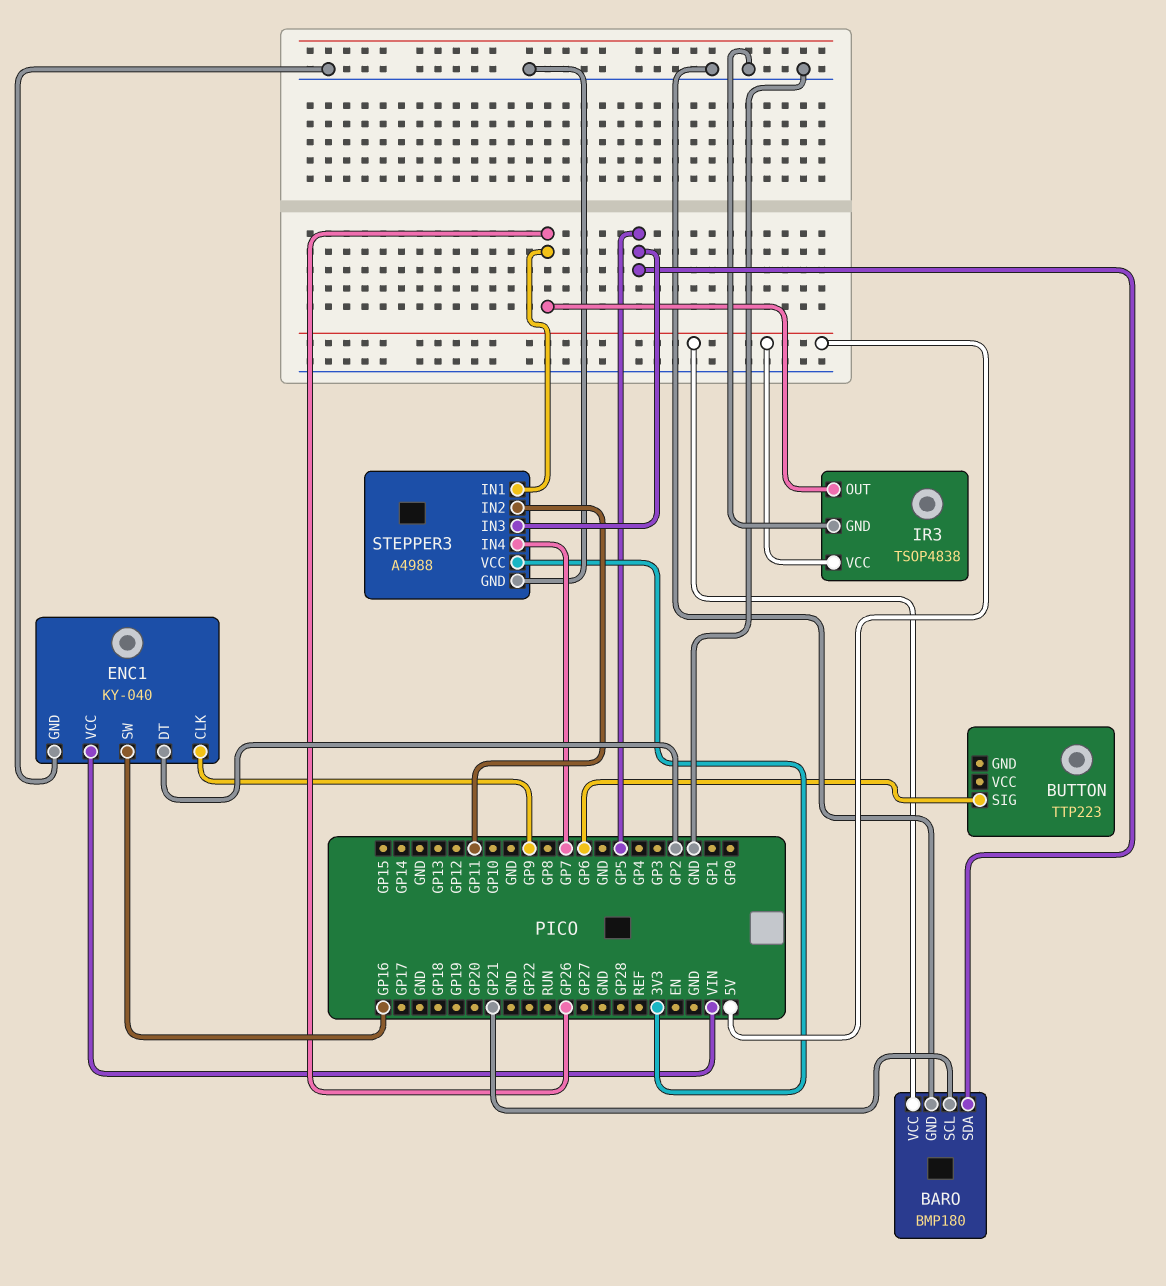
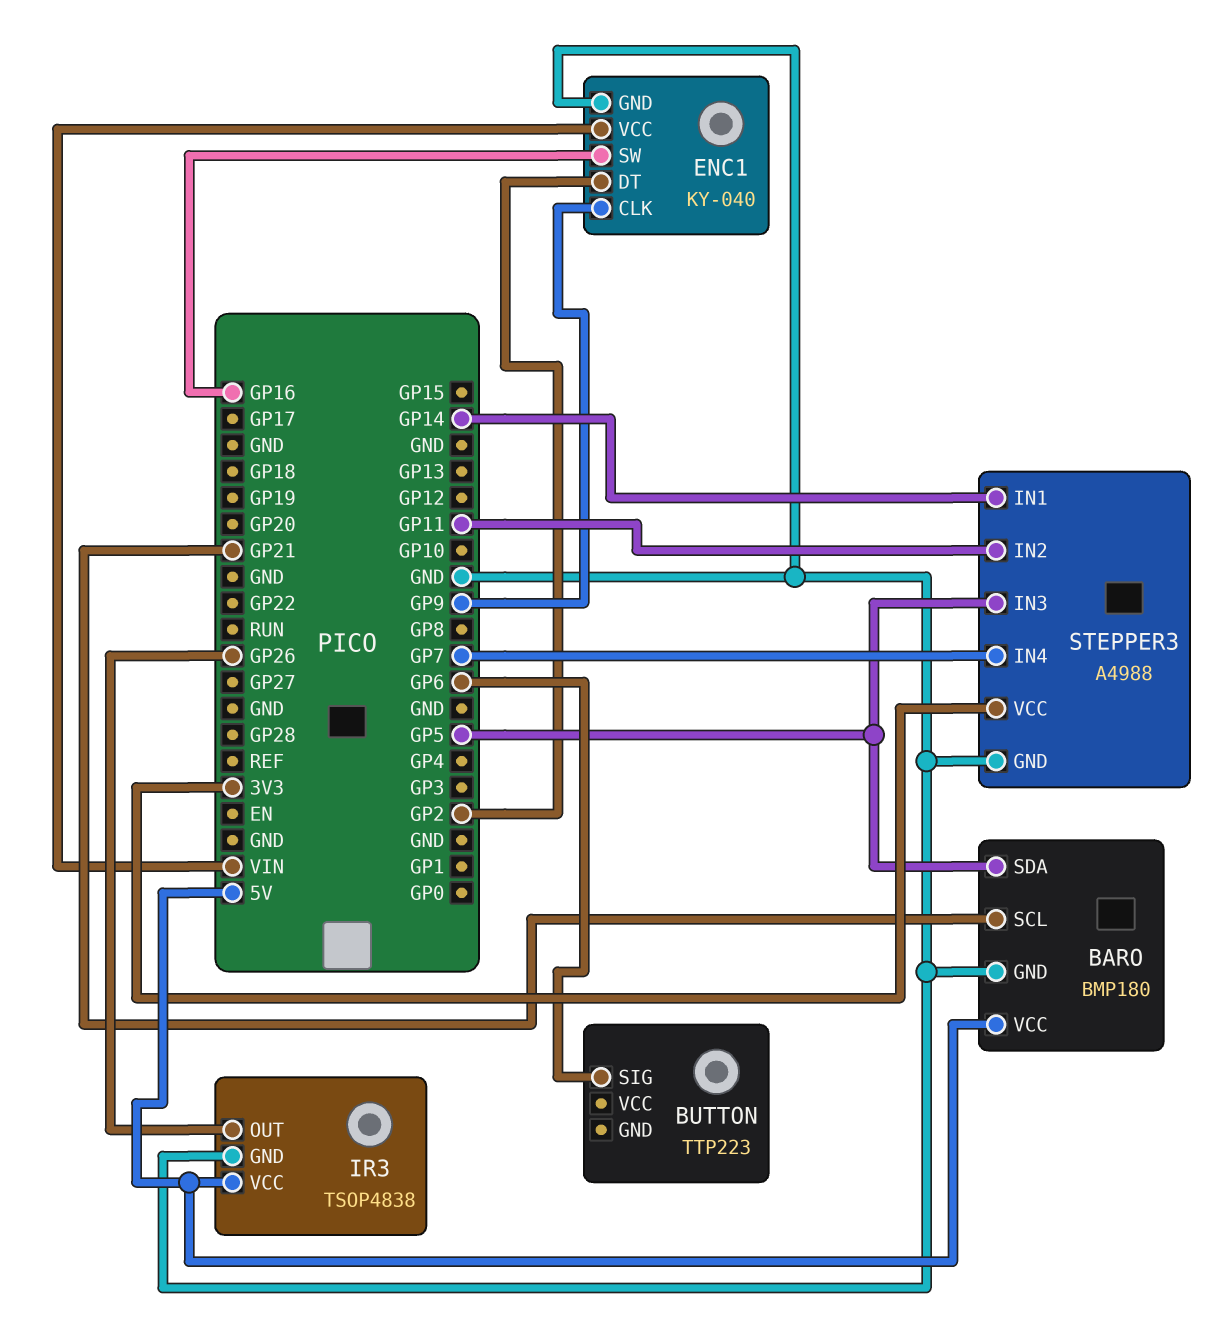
STEPPER3 pin IN1: GP26 -> GP14

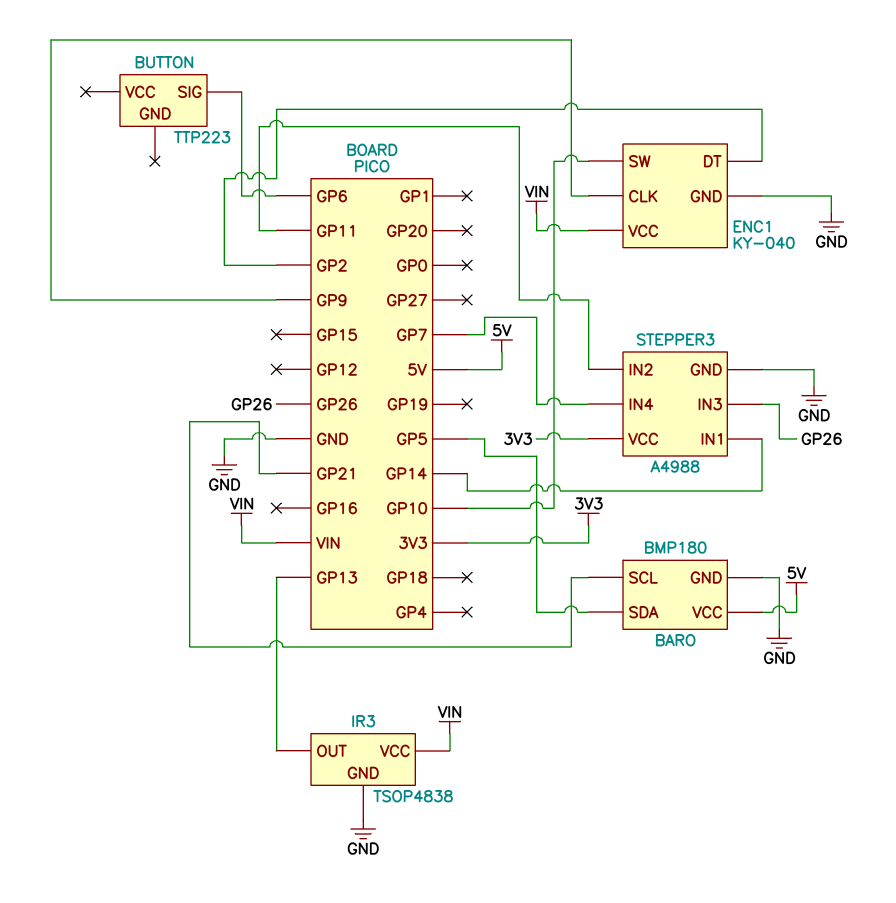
ENC1 pin SW: GP16 -> GP10
IR3 pin OUT: GP26 -> GP13
IR3 pin VCC: 5V -> VIN
STEPPER3 pin IN3: GP5 -> GP26

